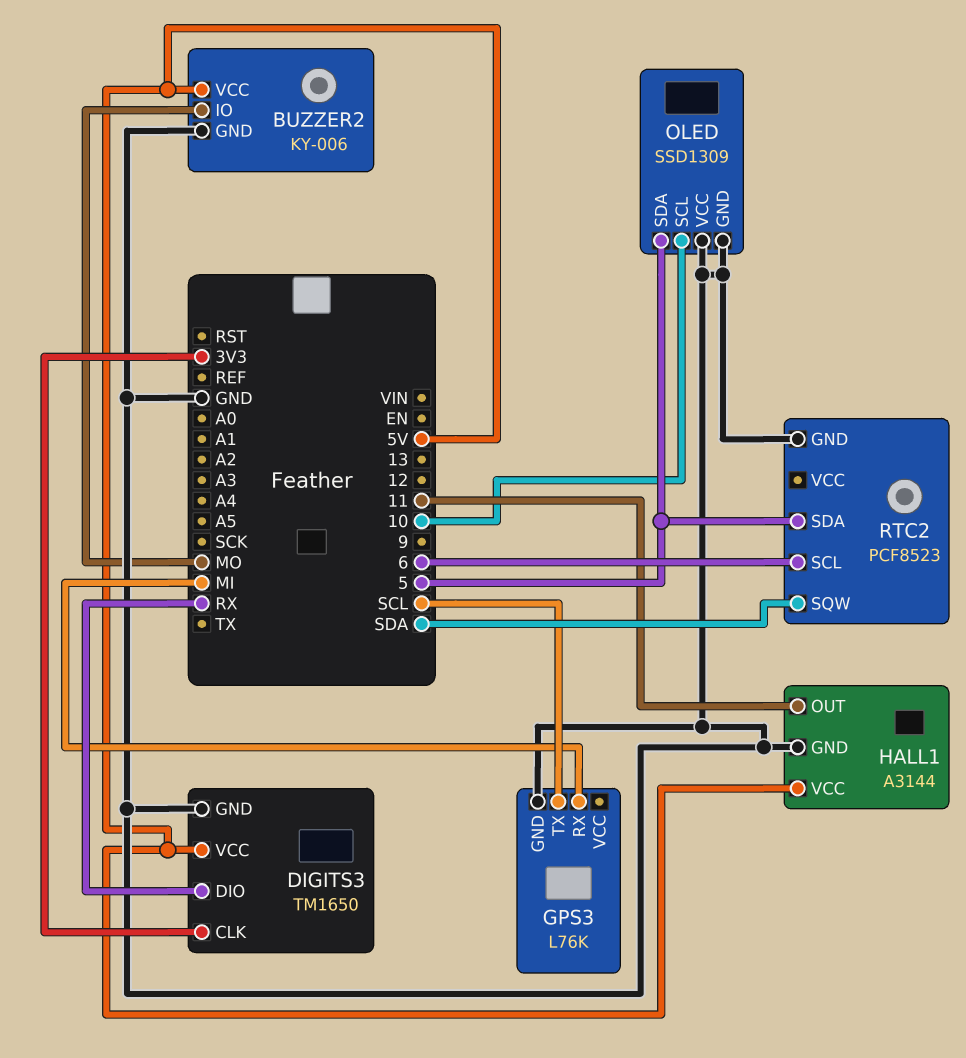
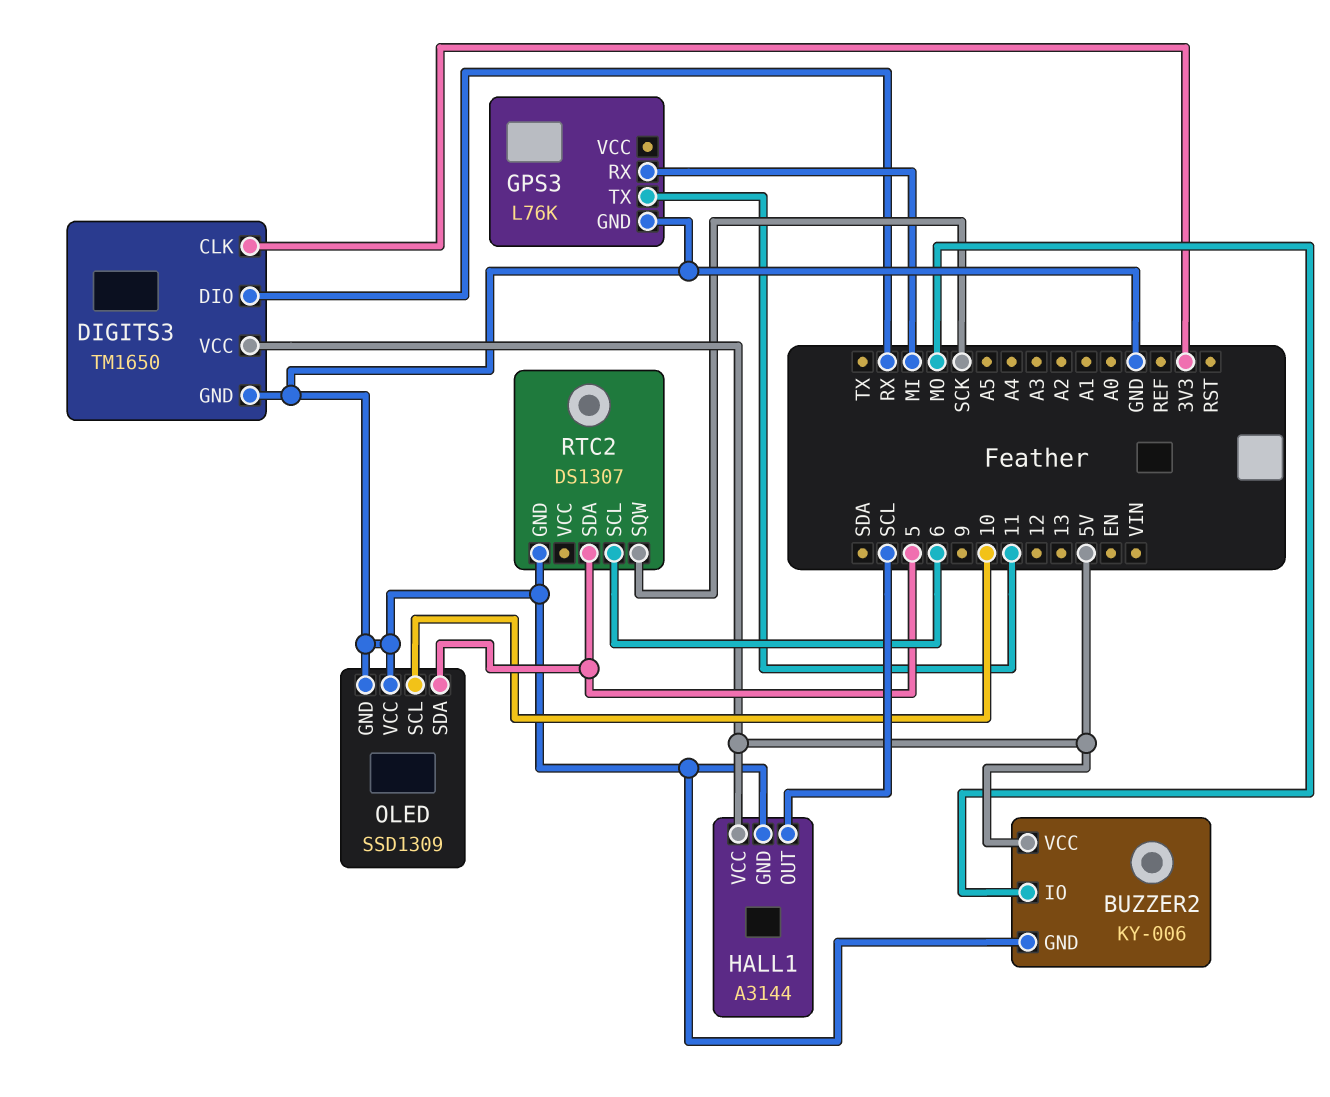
GPS3 pin TX: SCL -> 11
HALL1 pin OUT: 11 -> SCL
RTC2: PCF8523 -> DS1307
RTC2 pin SQW: SDA -> SCK

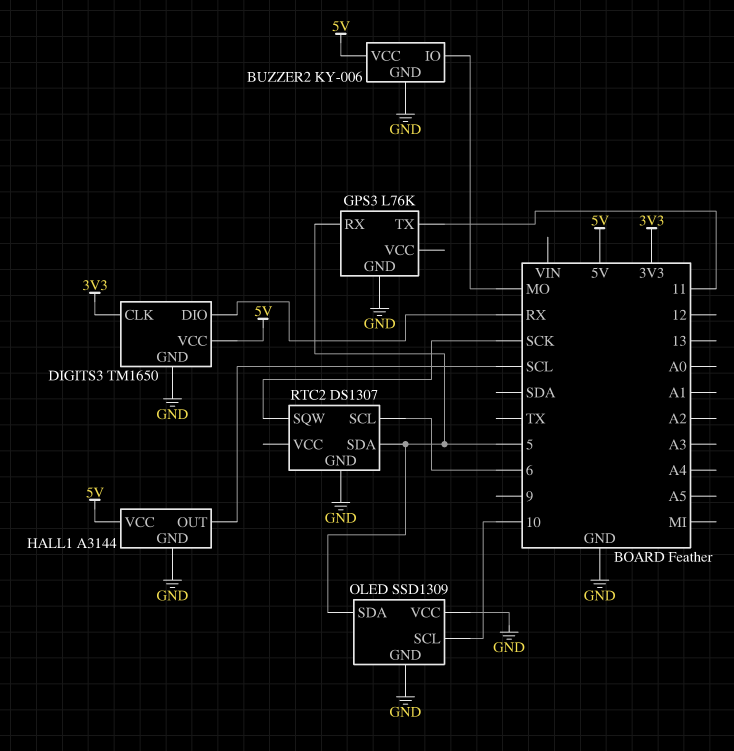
GPS3 pin RX: MI -> 5

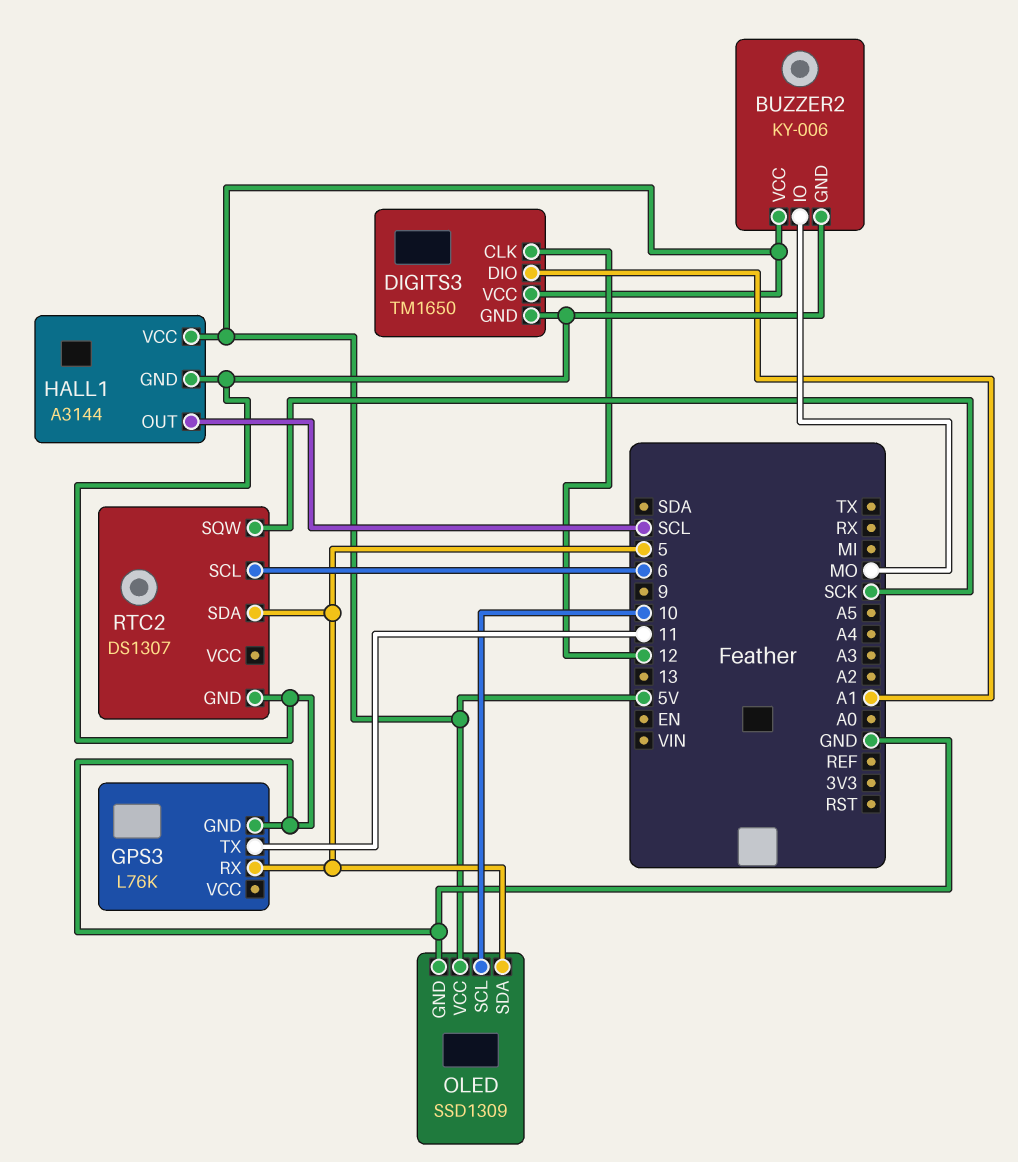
DIGITS3 pin CLK: 3V3 -> 12
DIGITS3 pin DIO: RX -> A1
OLED pin VCC: GND -> 5V

